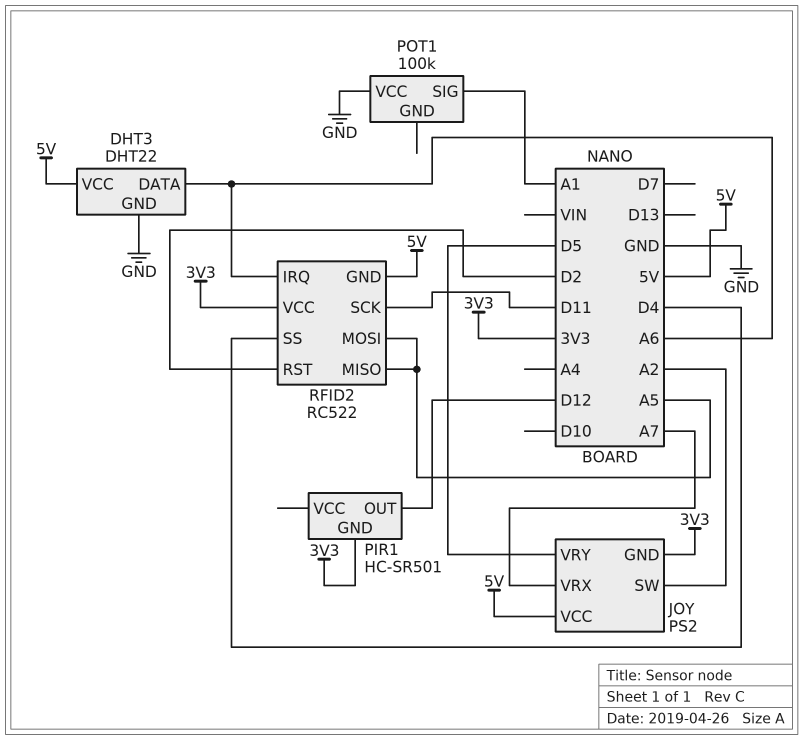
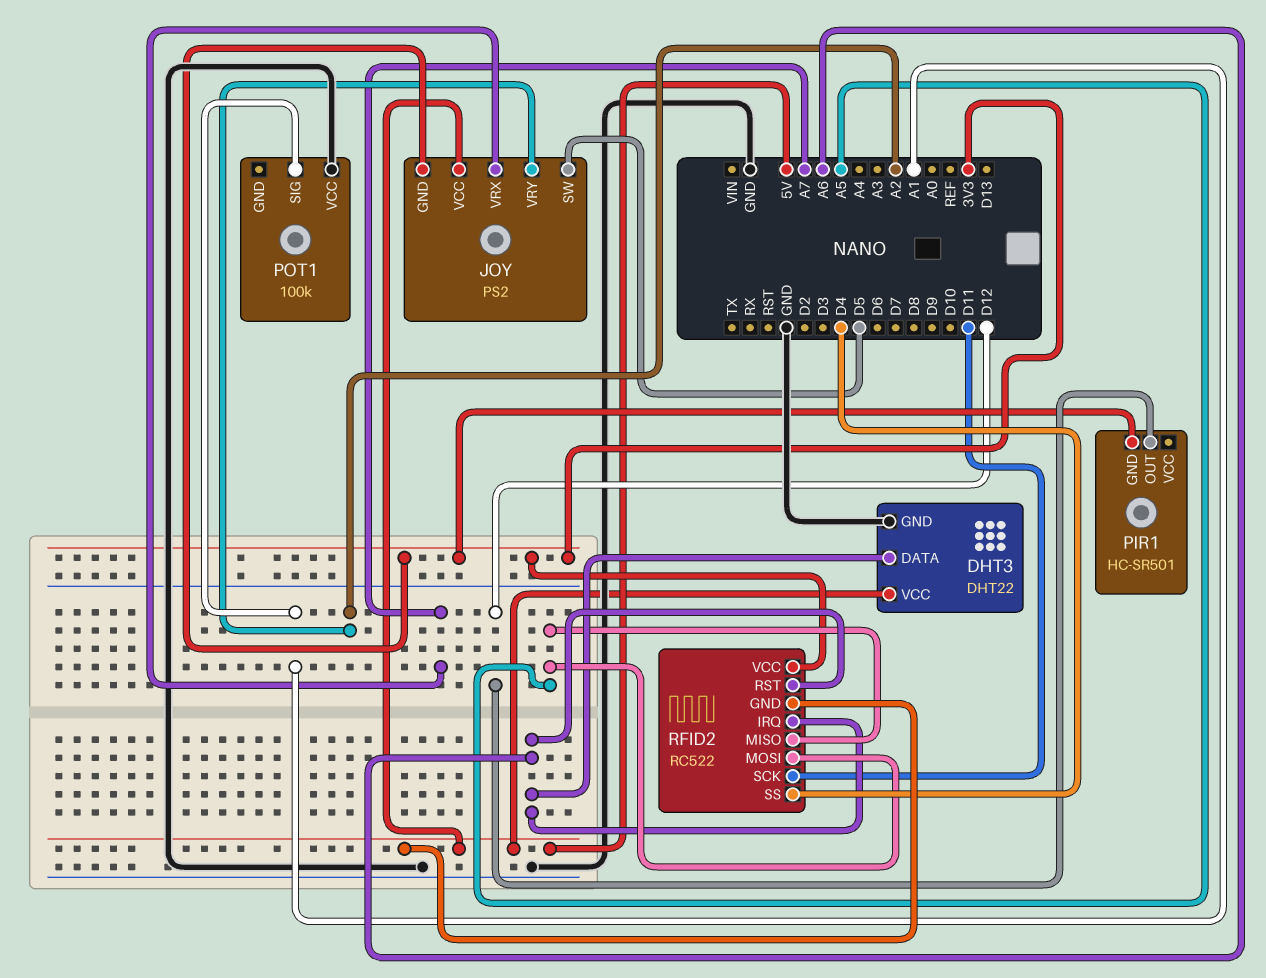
JOY pin SW: A2 -> D5
JOY pin VRY: D5 -> A2
RFID2 pin RST: D2 -> A6

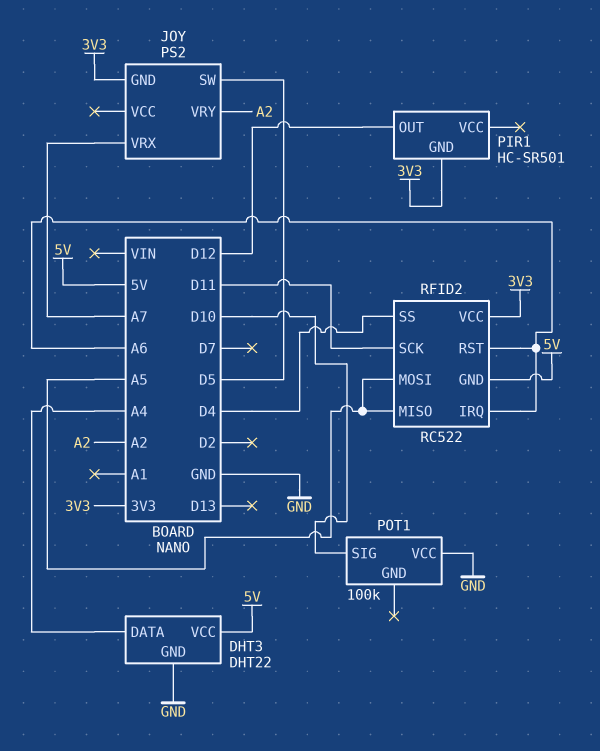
DHT3 pin DATA: A6 -> A4
JOY pin VCC: 5V -> none
POT1 pin SIG: A1 -> D10

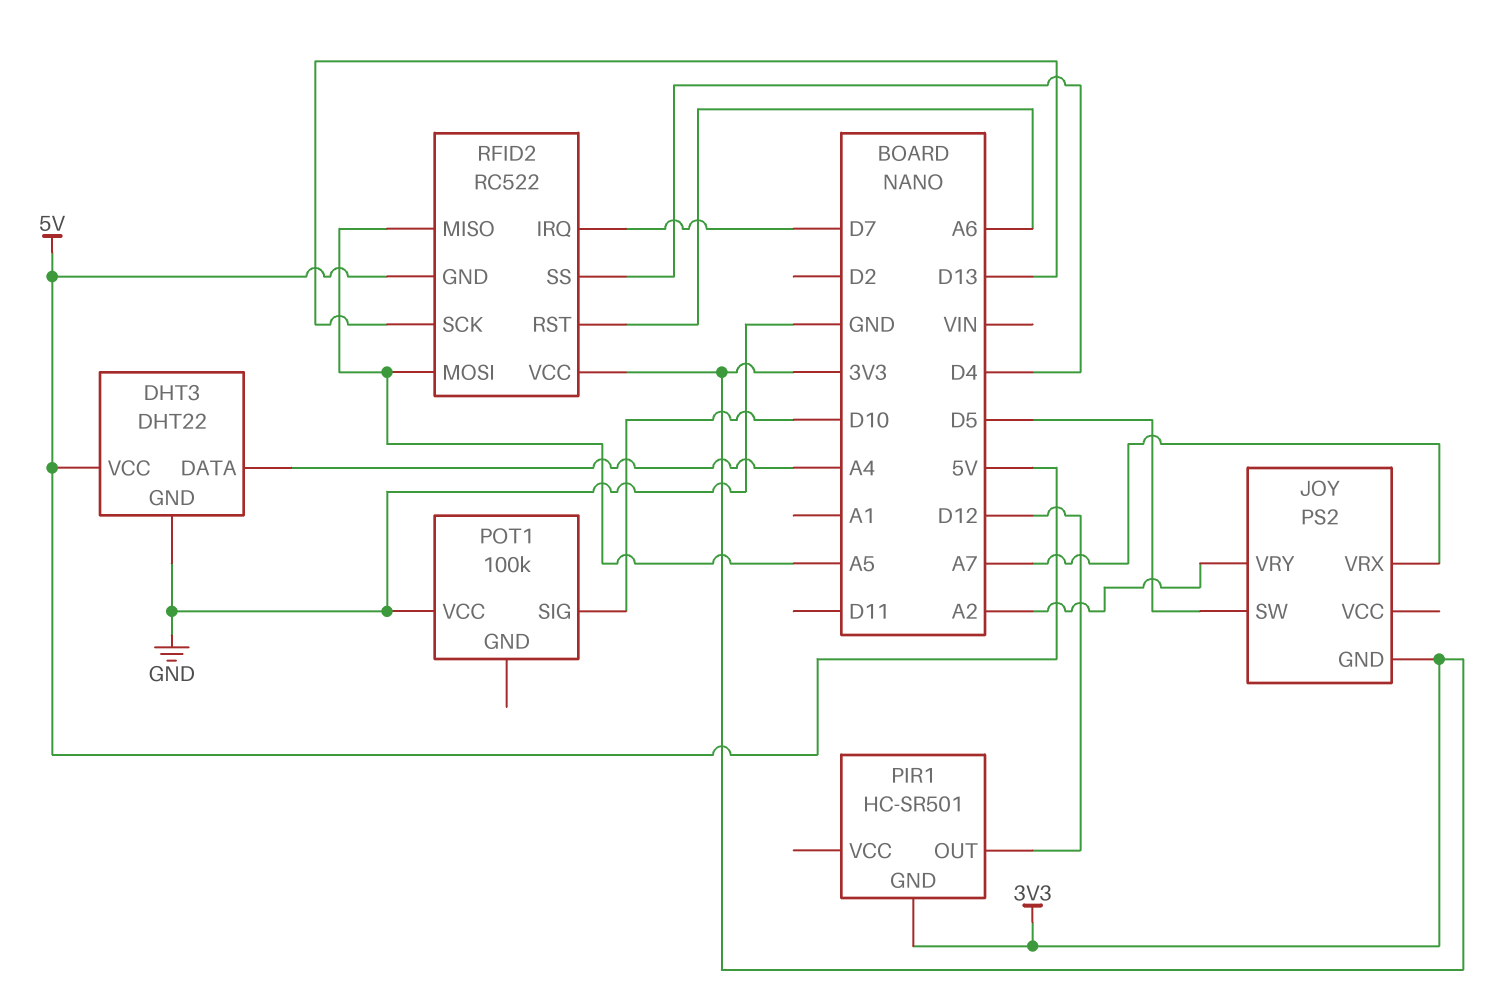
RFID2 pin IRQ: A6 -> D7
RFID2 pin SCK: D11 -> D13

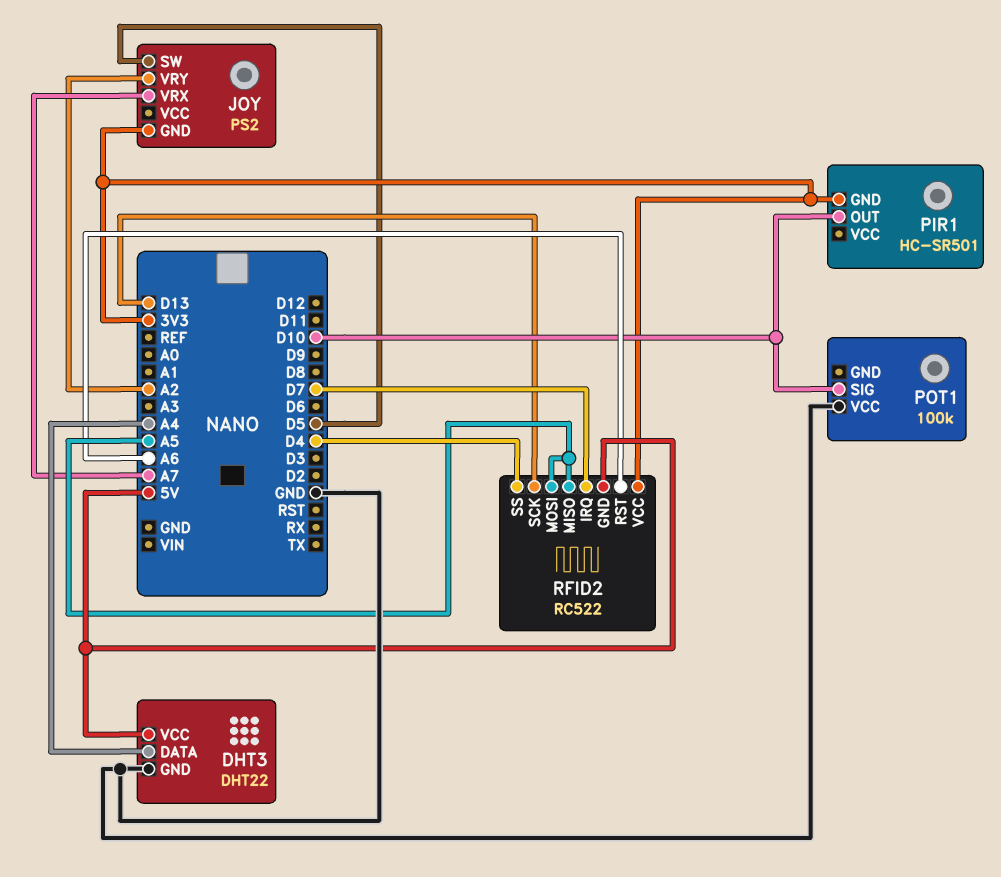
PIR1 pin OUT: D12 -> D10

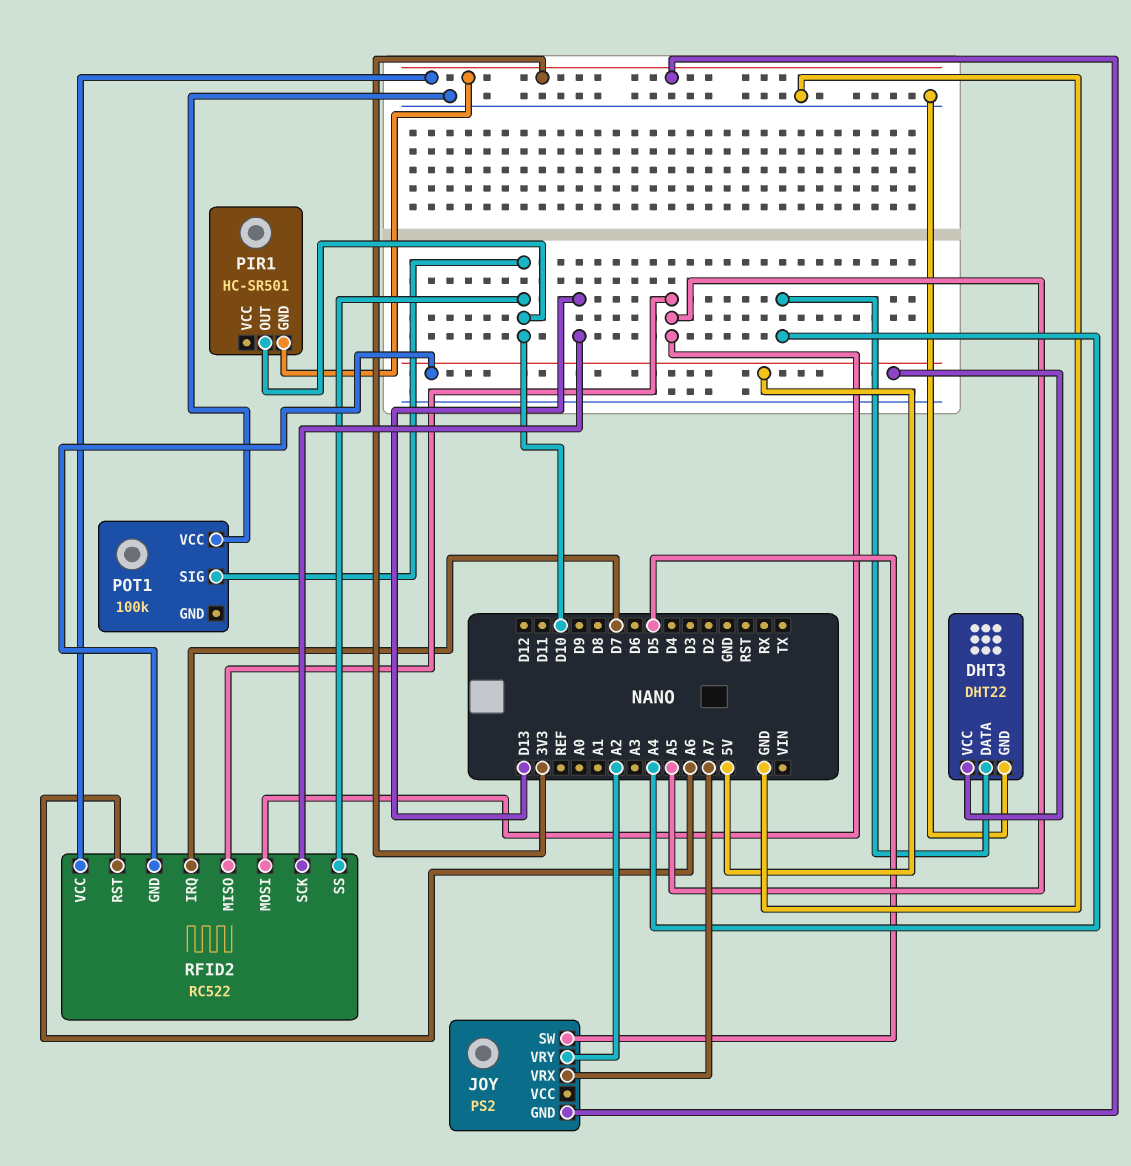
RFID2 pin SS: D4 -> D10

